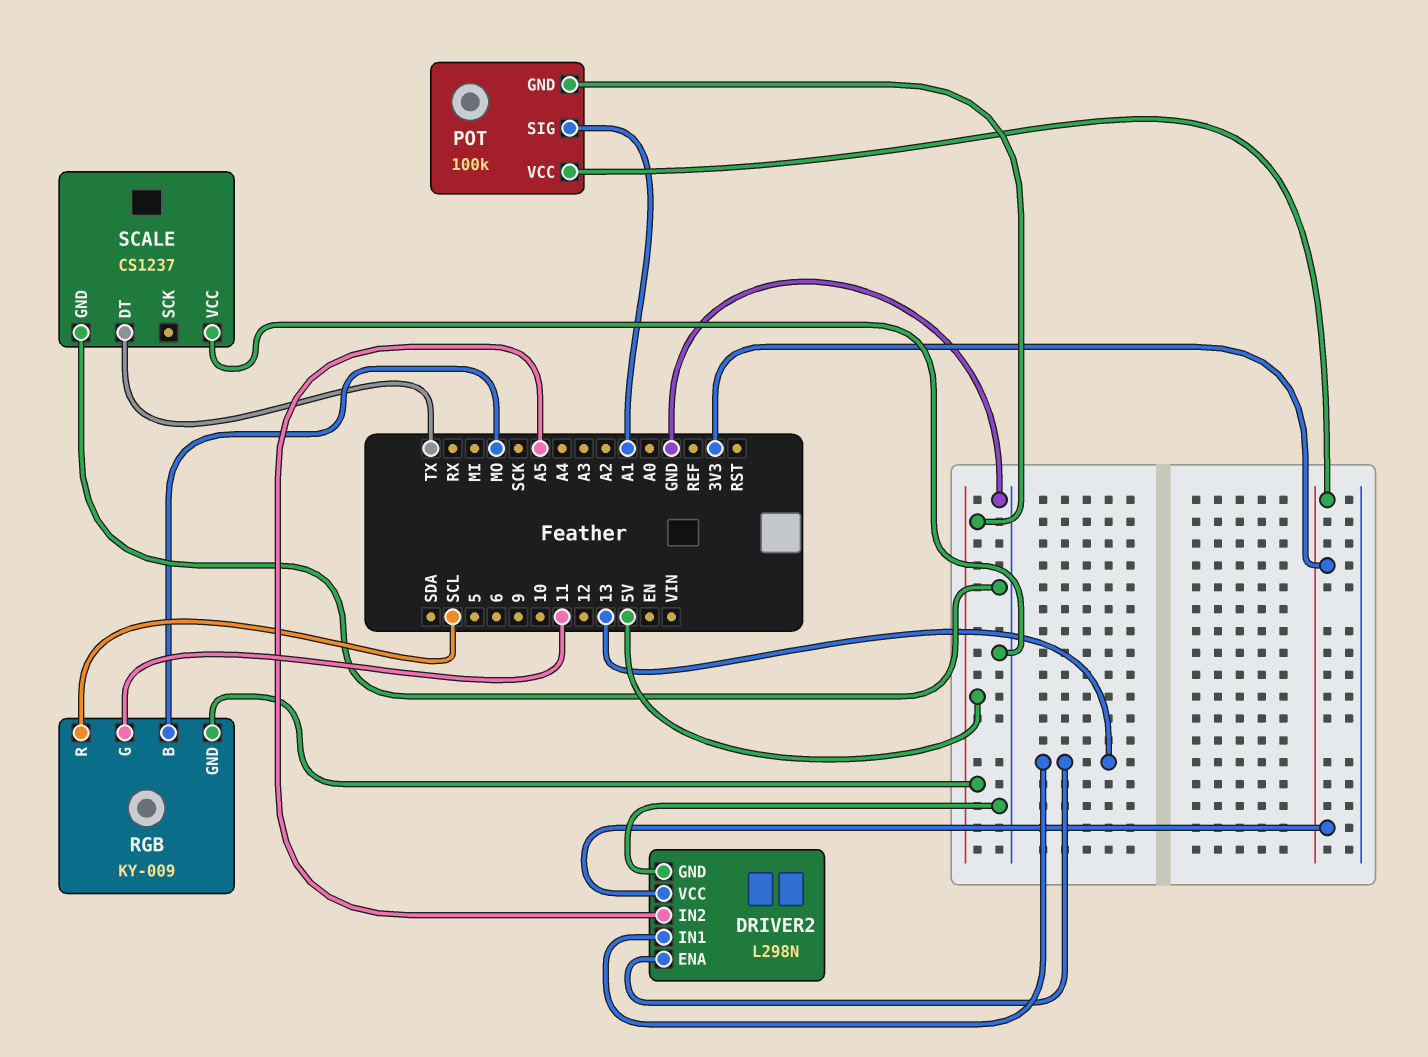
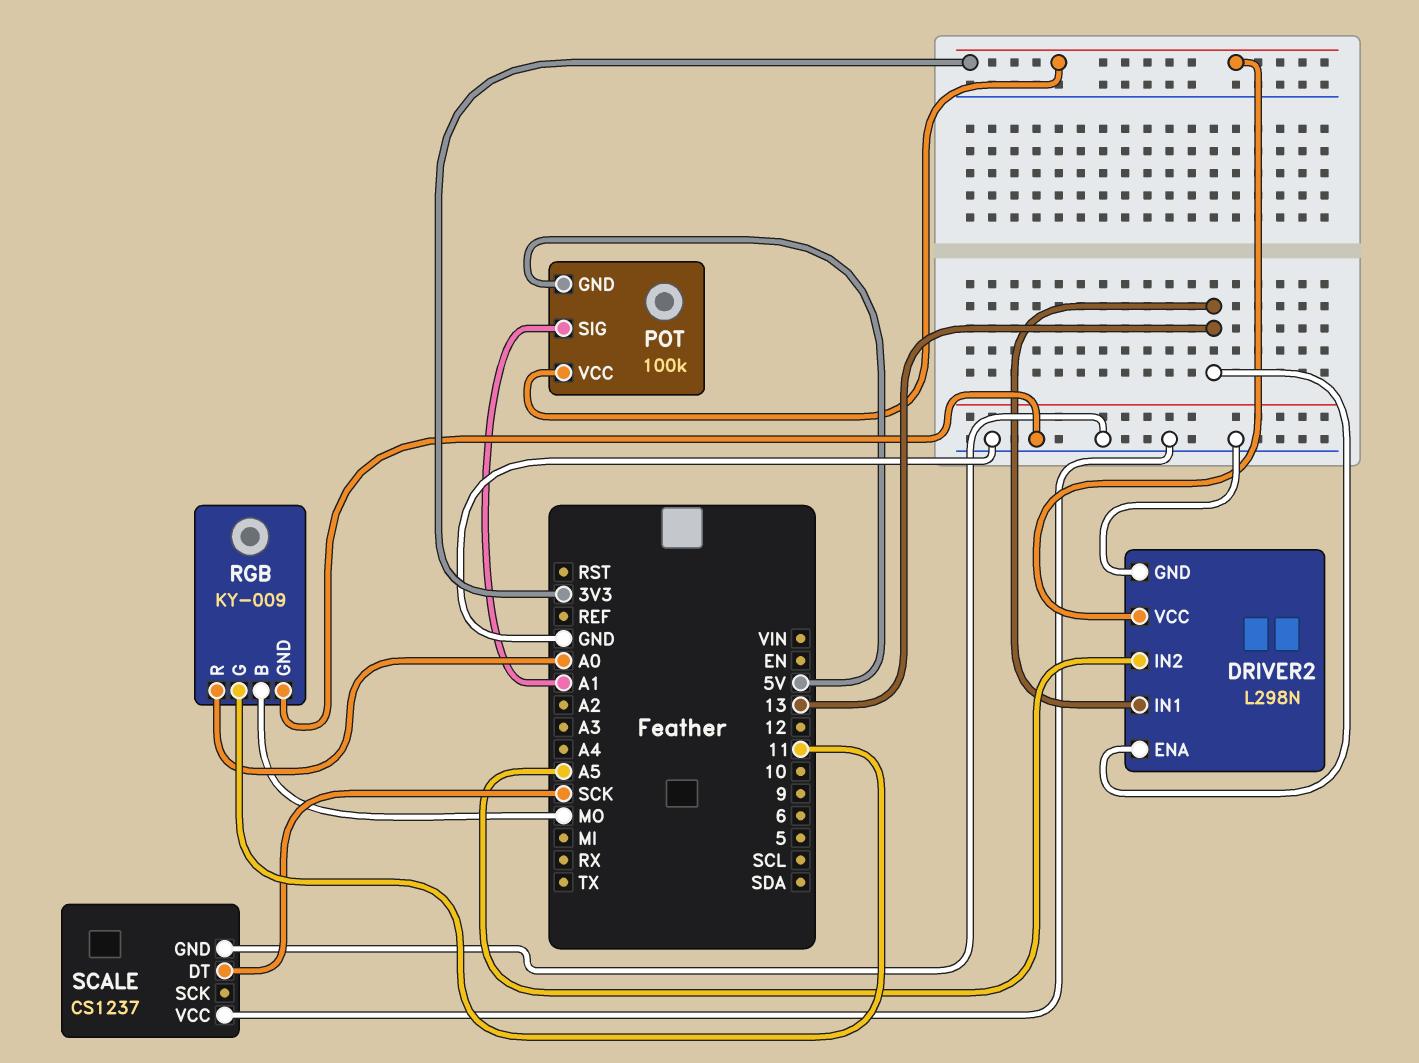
RGB pin GND: 5V -> GND
RGB pin R: SCL -> A0
SCALE pin DT: TX -> SCK

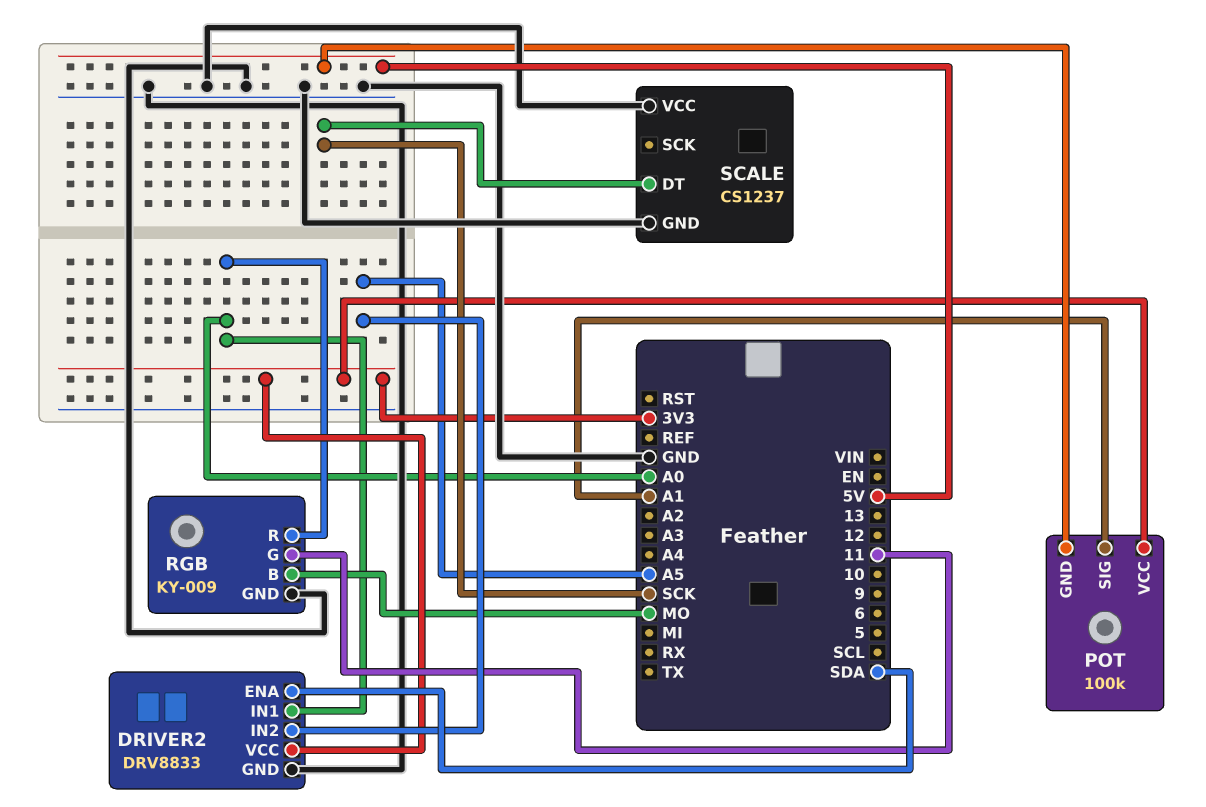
DRIVER2: L298N -> DRV8833
DRIVER2 pin ENA: 13 -> SDA
DRIVER2 pin IN1: 13 -> A0

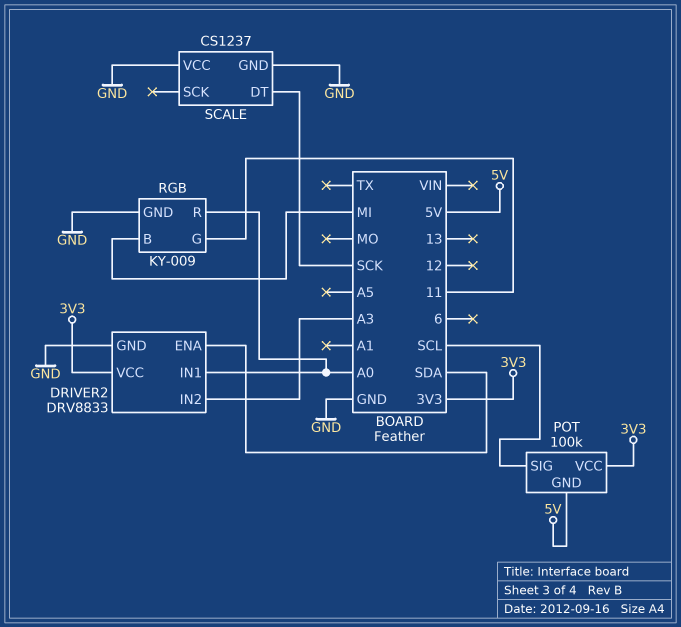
DRIVER2 pin IN2: A5 -> A3
POT pin SIG: A1 -> SCL
RGB pin B: MO -> MI

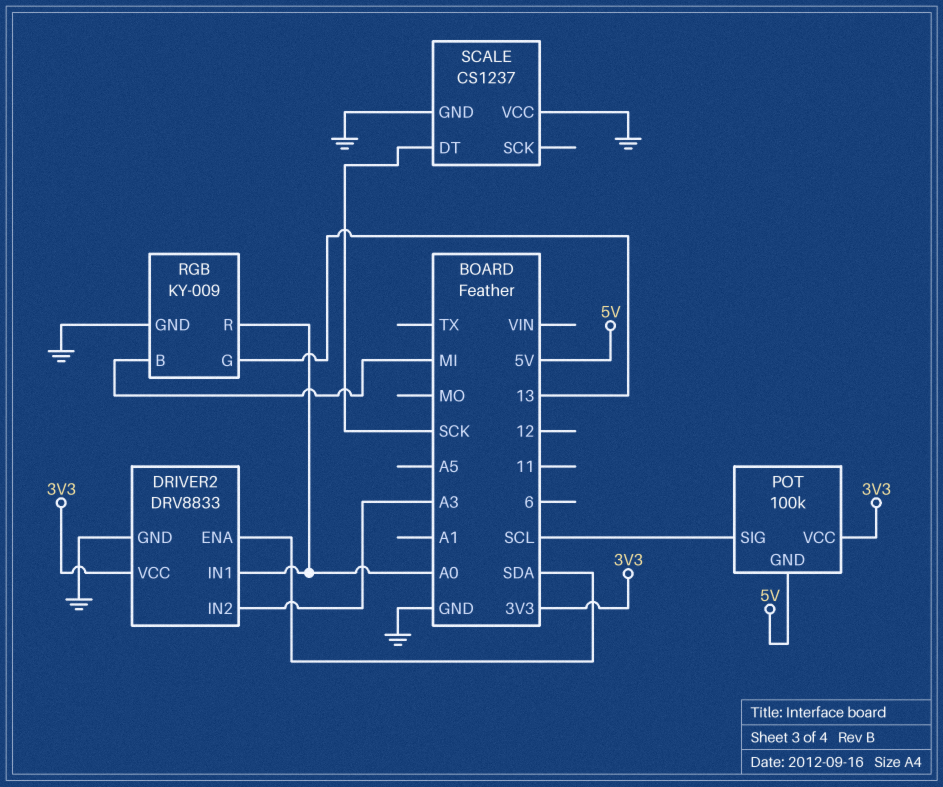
RGB pin G: 11 -> 13

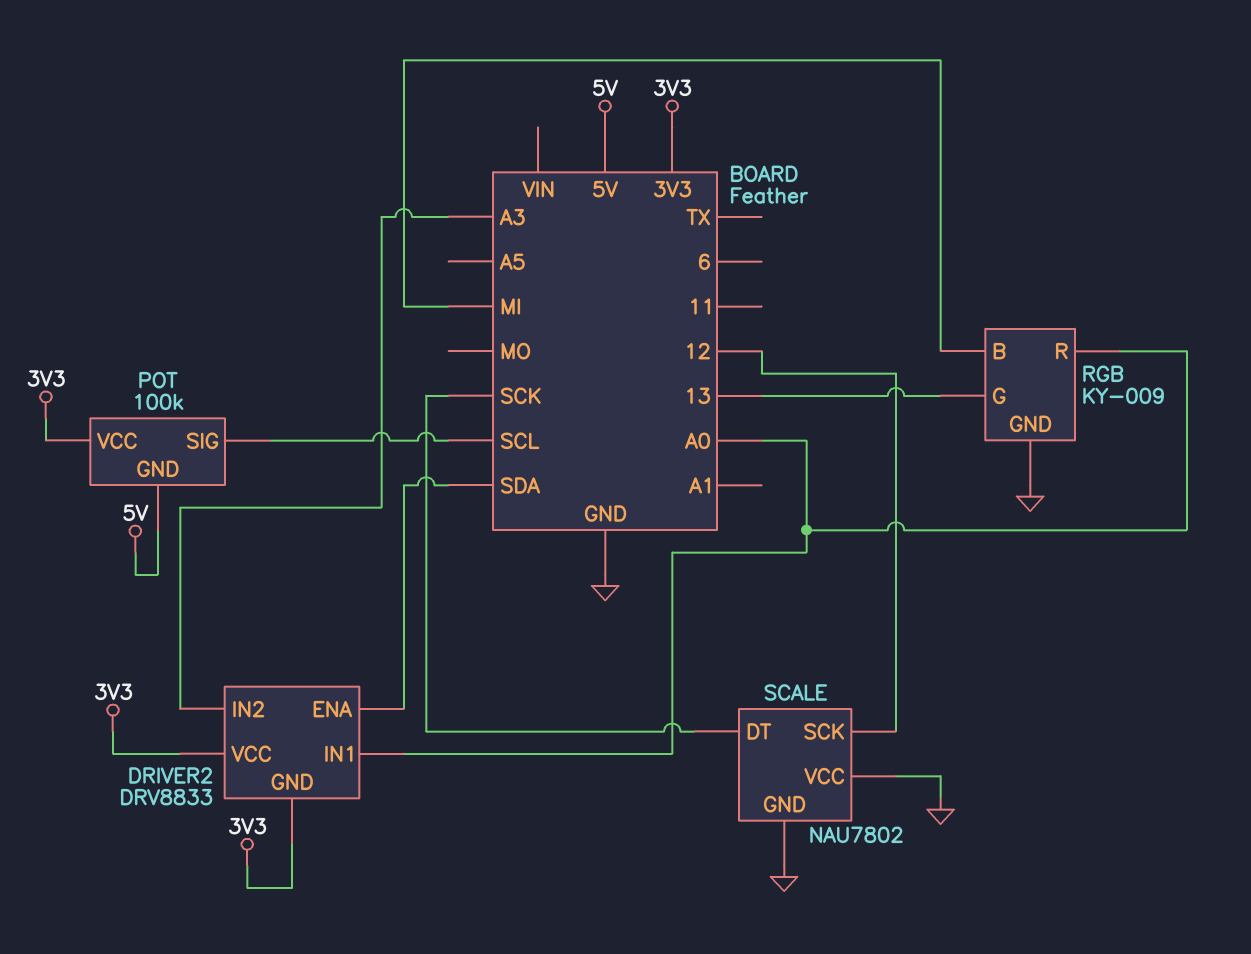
DRIVER2 pin GND: GND -> 3V3
SCALE: CS1237 -> NAU7802
SCALE pin SCK: none -> 12

